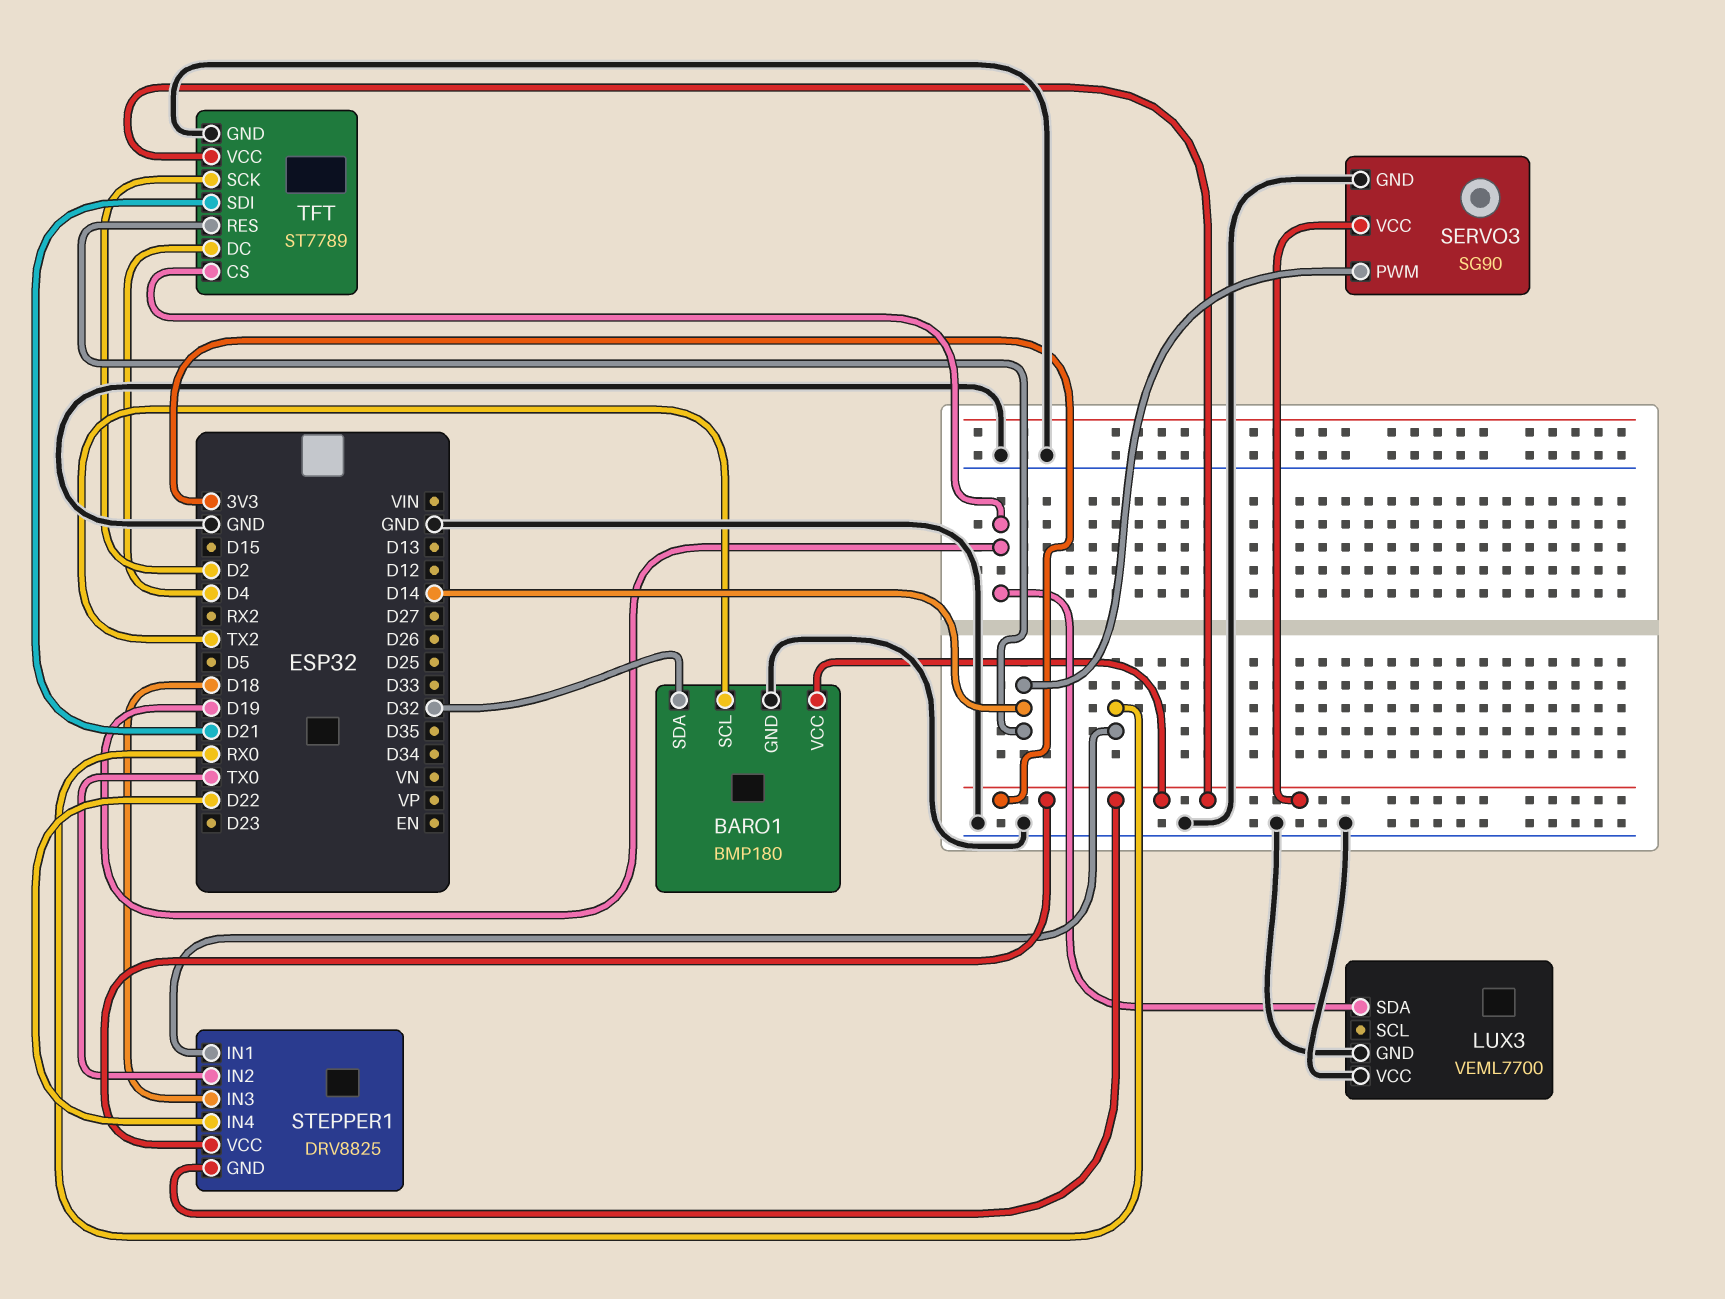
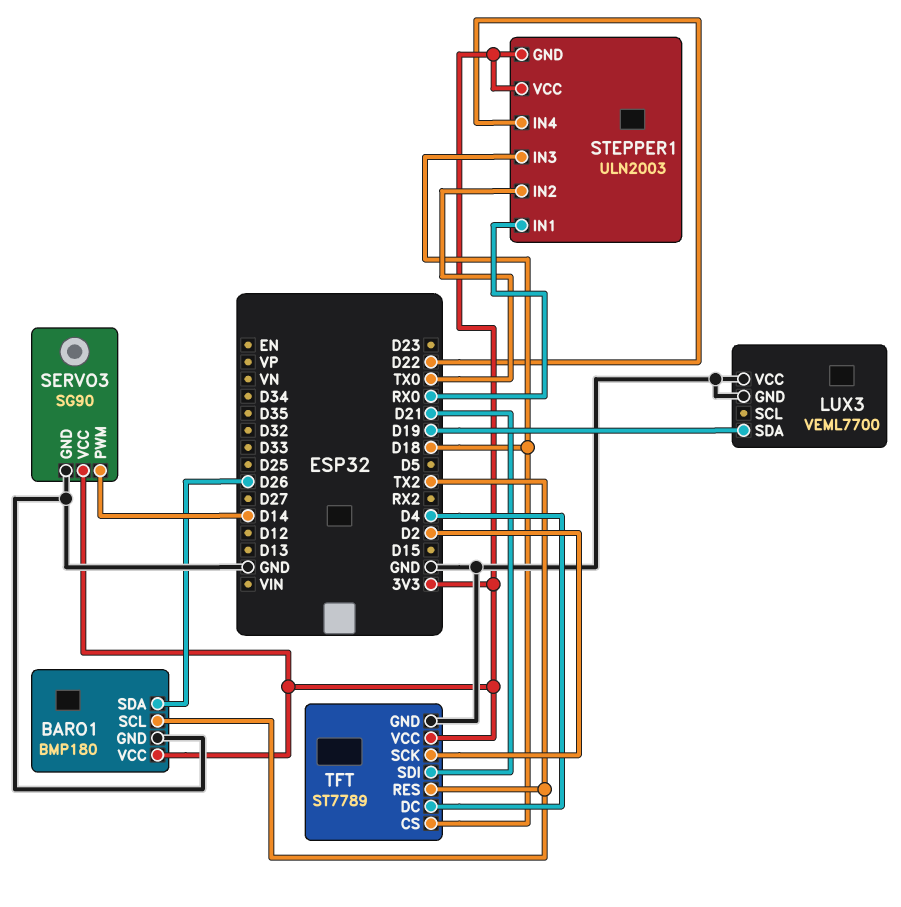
BARO1 pin SDA: D32 -> D26
STEPPER1: DRV8825 -> ULN2003
TFT pin CS: D19 -> D18
TFT pin RES: D14 -> TX2

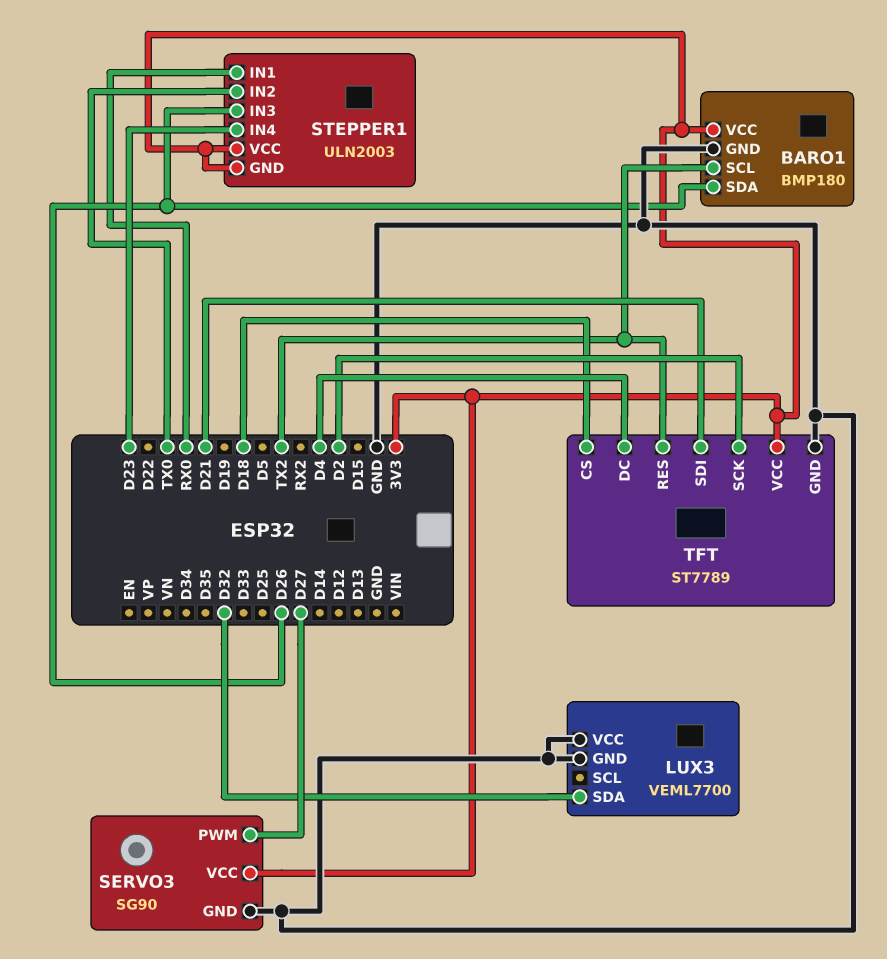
LUX3 pin SDA: D19 -> D32
SERVO3 pin PWM: D14 -> D27
STEPPER1 pin IN3: D18 -> D26
STEPPER1 pin IN4: D22 -> D23

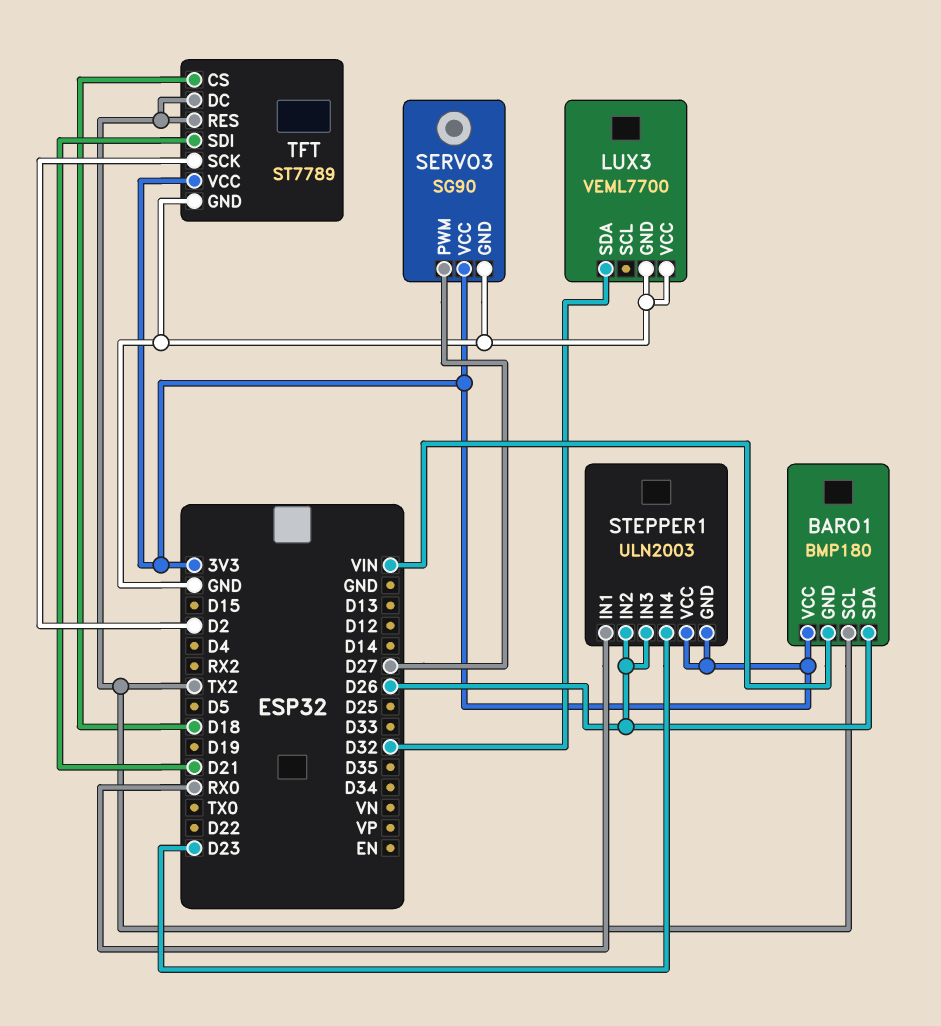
BARO1 pin GND: GND -> VIN
STEPPER1 pin IN2: TX0 -> D26
TFT pin DC: D4 -> TX2

